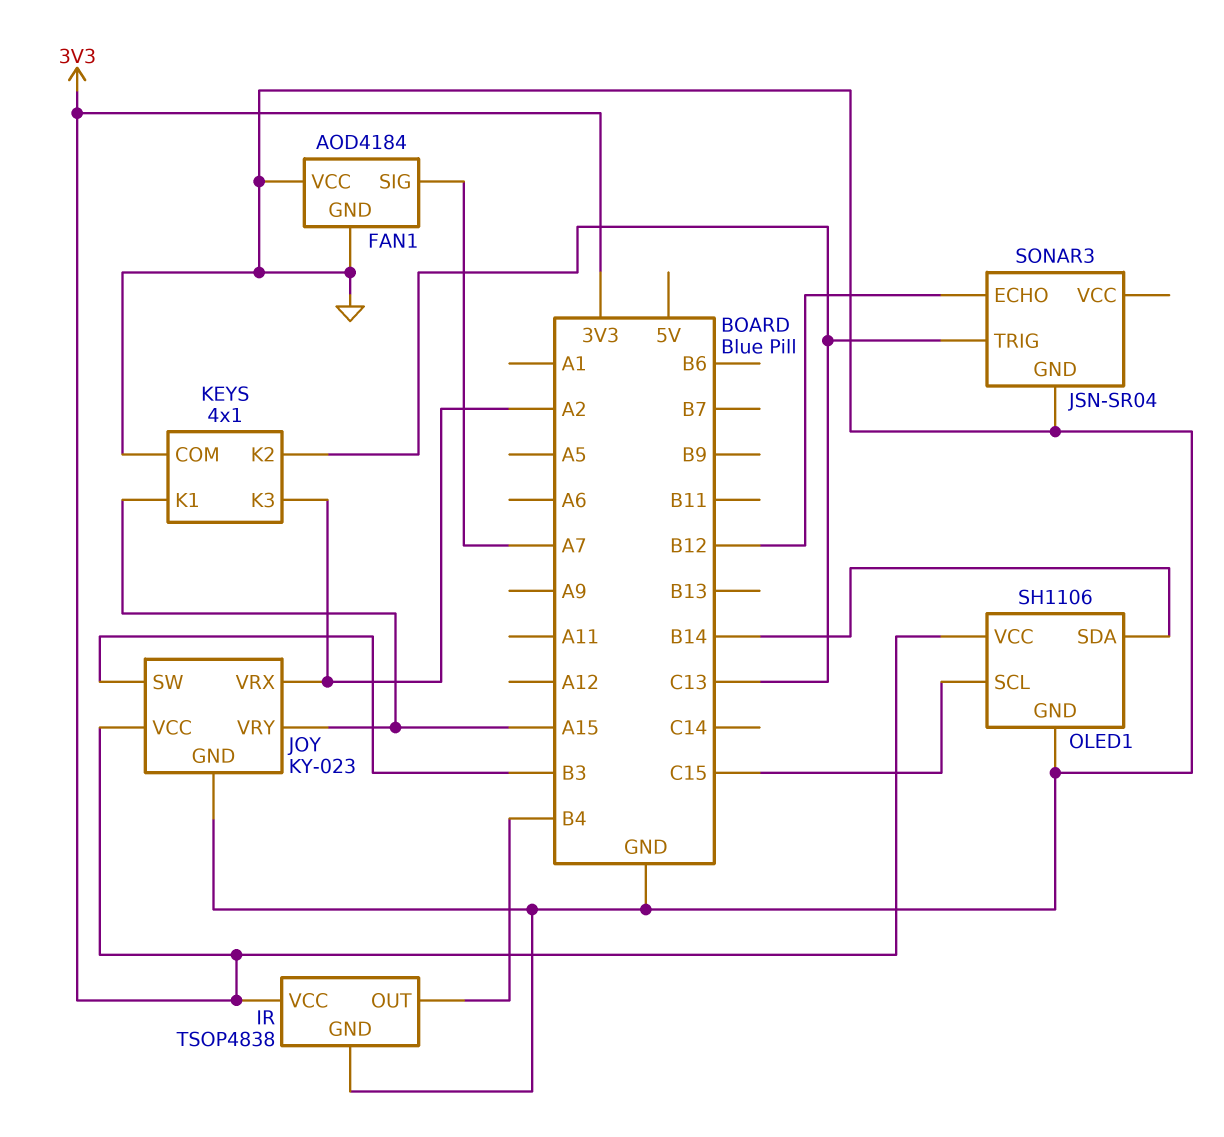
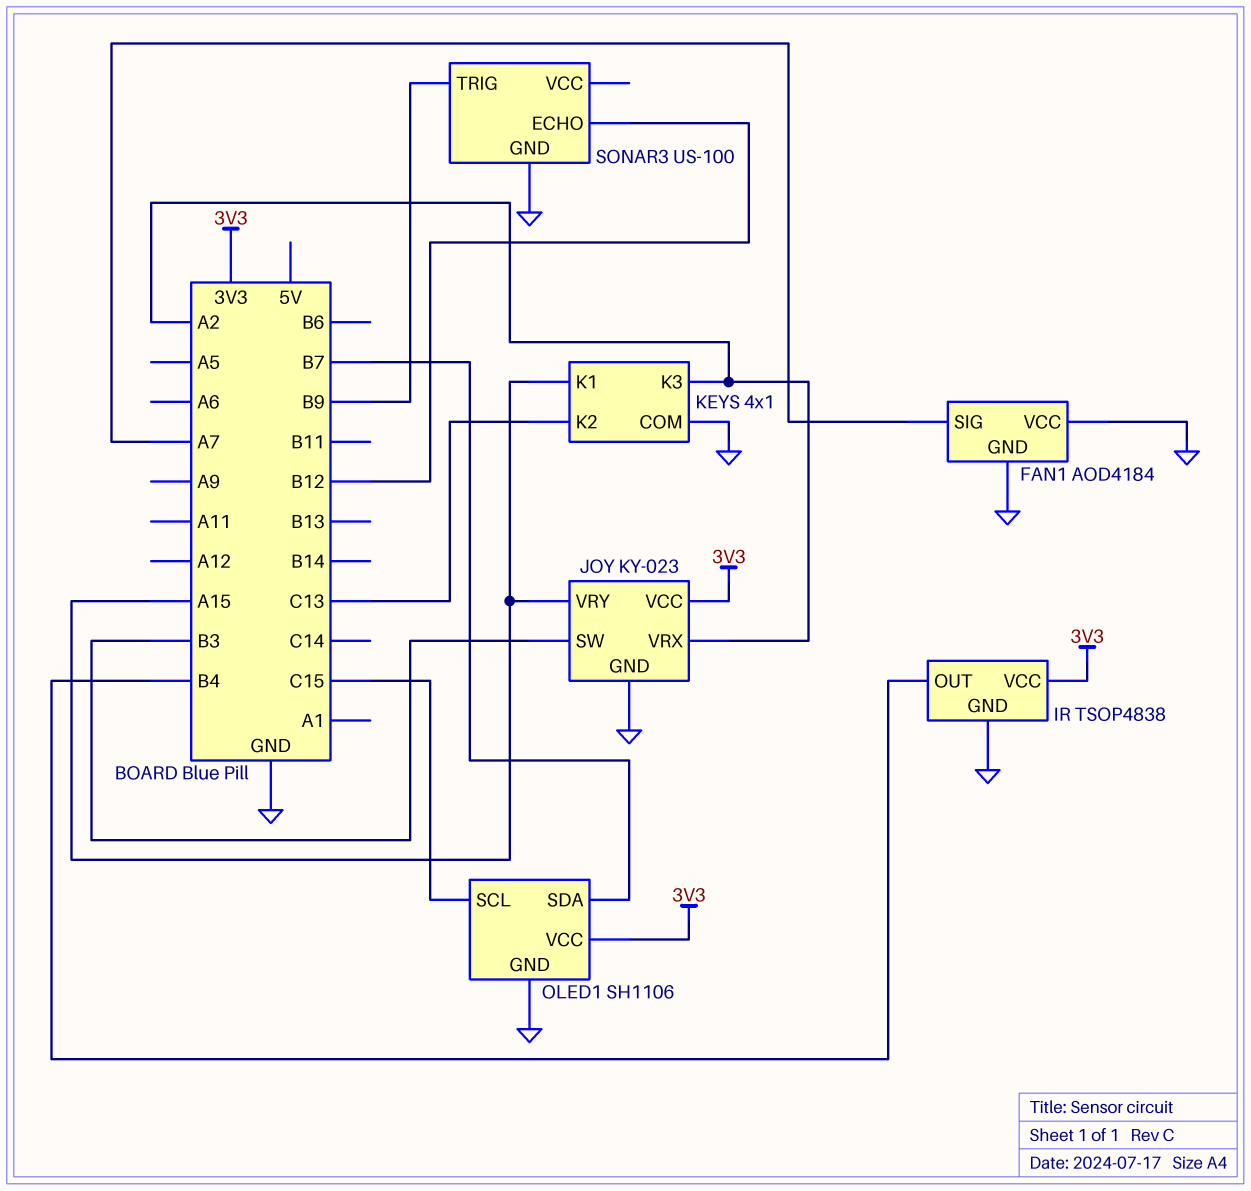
OLED1 pin SDA: B14 -> B7
SONAR3: JSN-SR04 -> US-100
SONAR3 pin TRIG: C13 -> B9

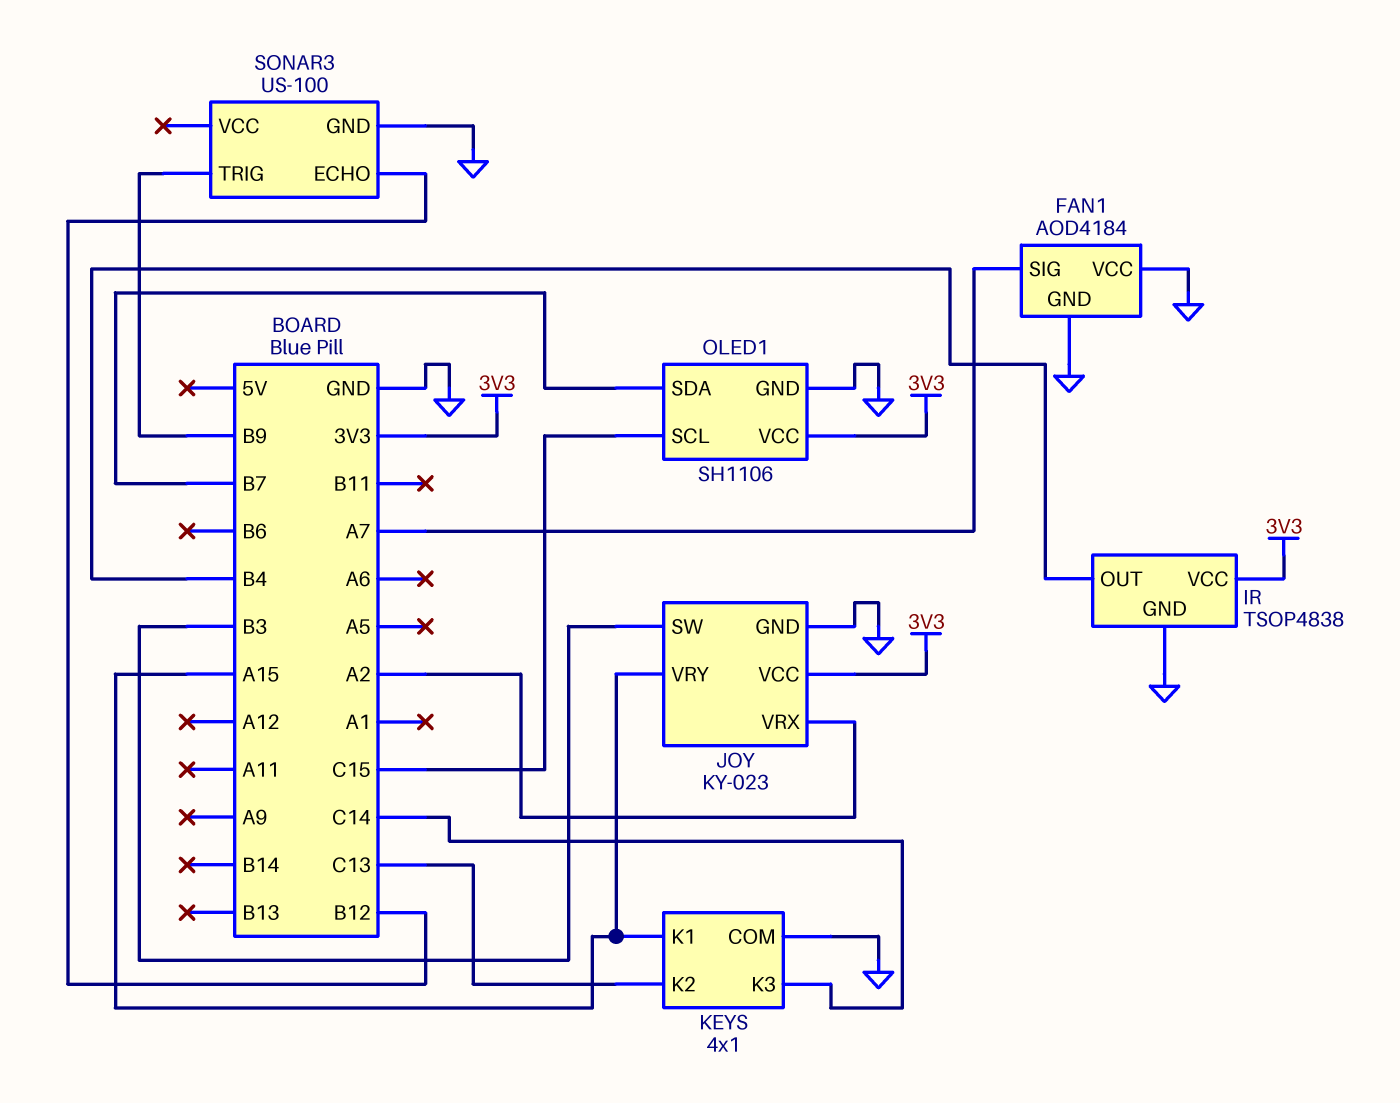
KEYS pin K3: A2 -> C14

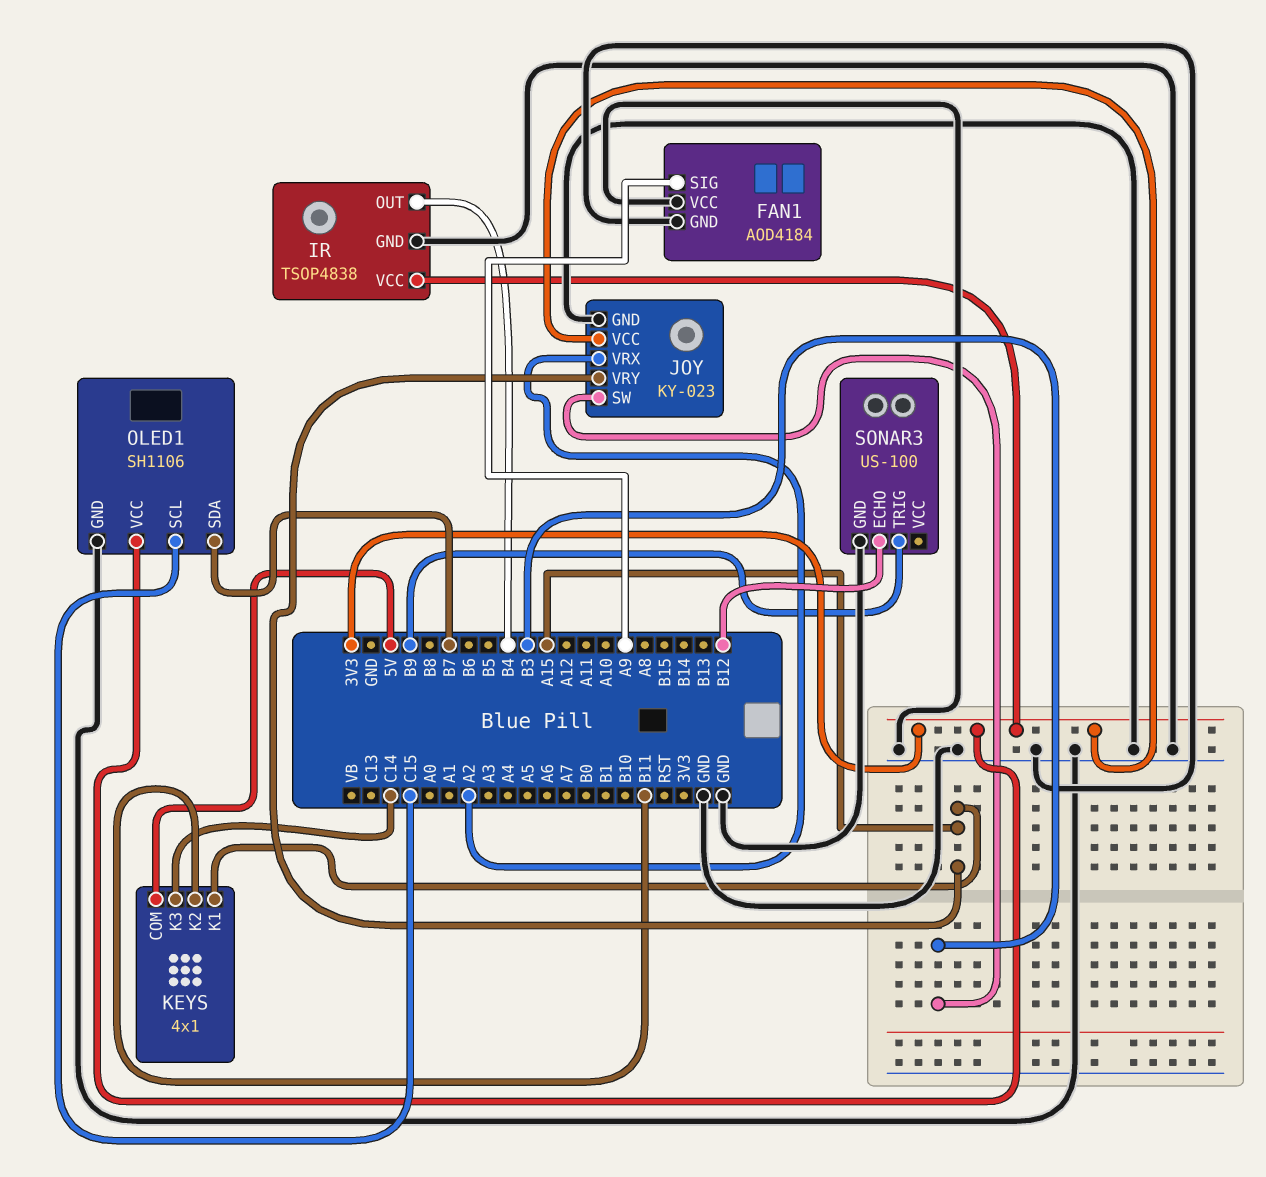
FAN1 pin SIG: A7 -> A9
KEYS pin COM: GND -> 5V
KEYS pin K2: C13 -> B11

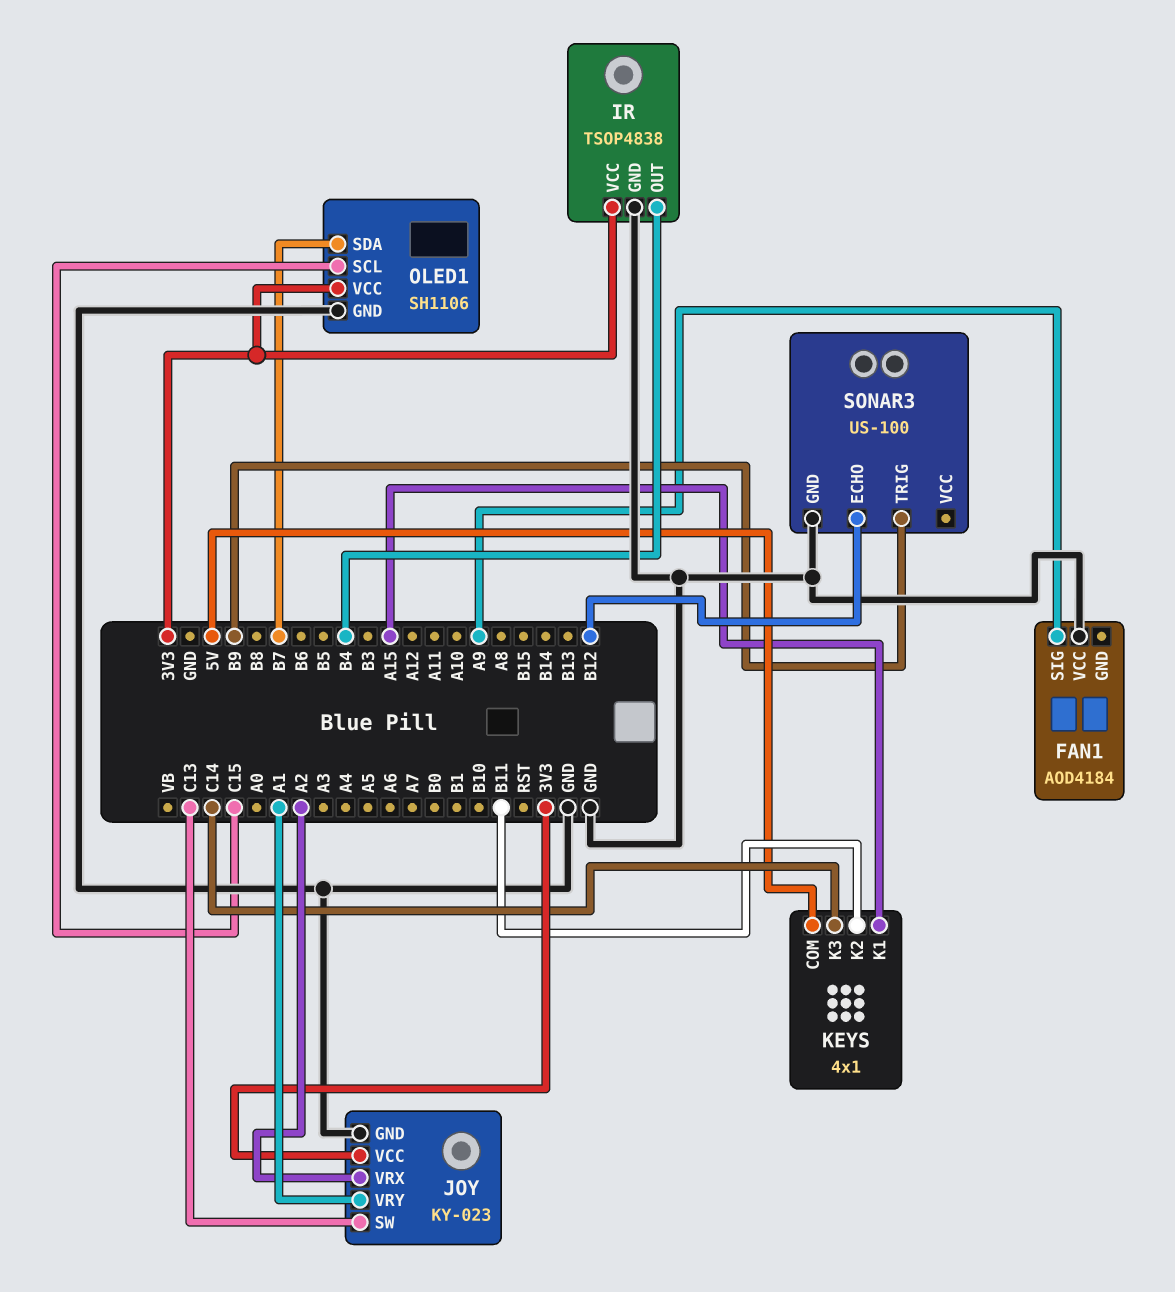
FAN1 pin GND: GND -> none
JOY pin SW: B3 -> C13
JOY pin VRY: A15 -> A1

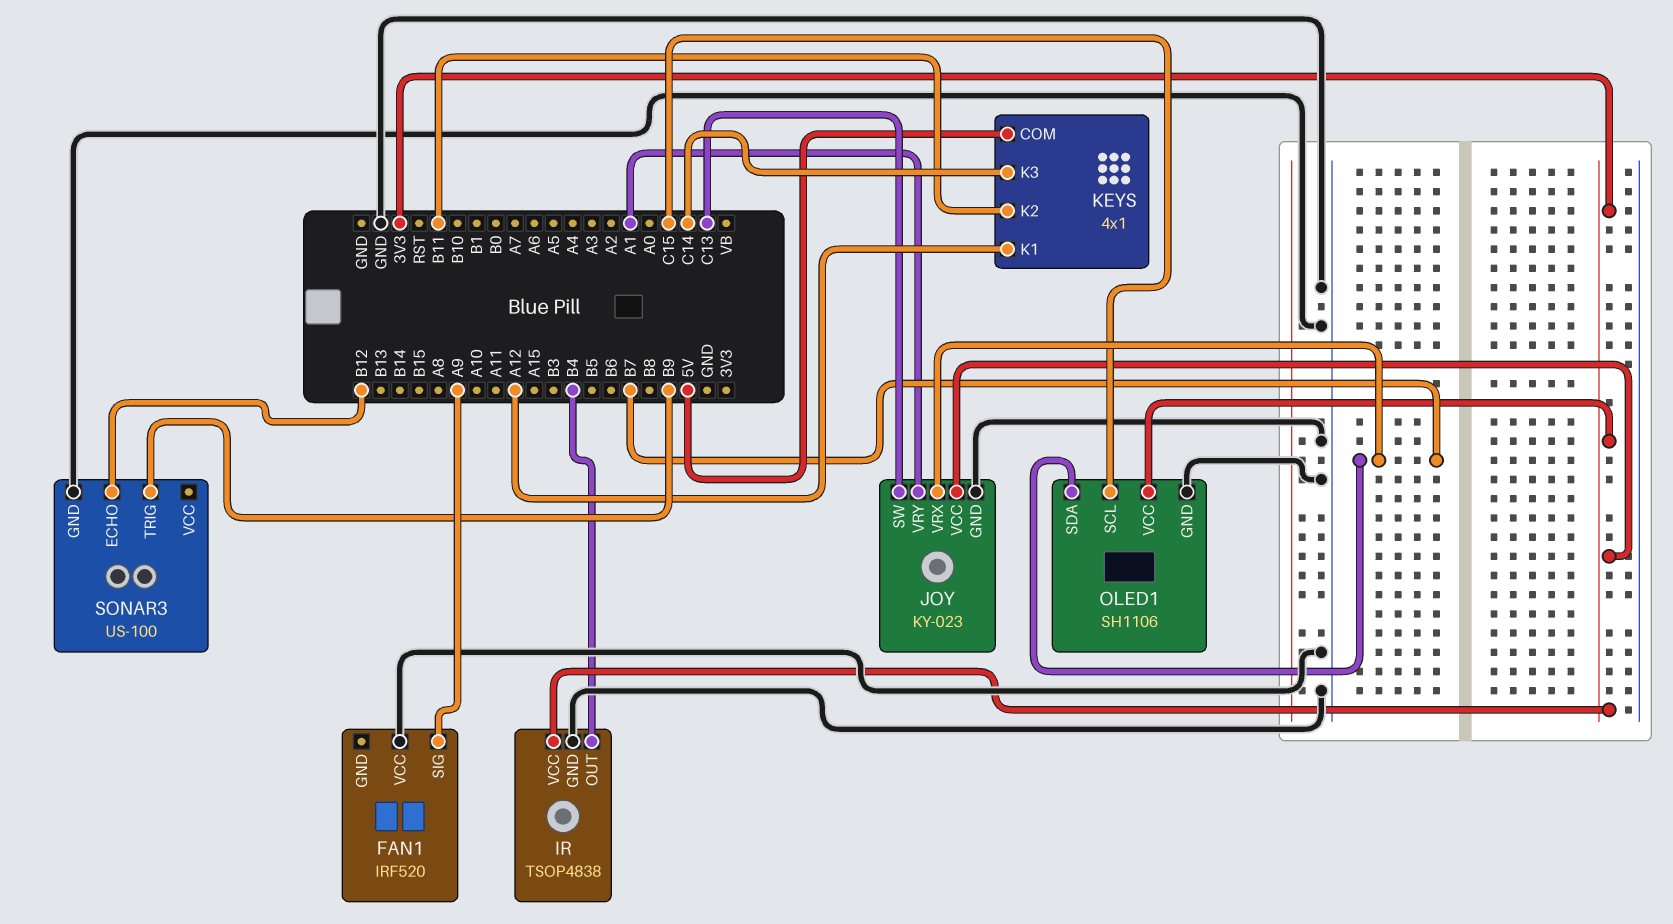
FAN1: AOD4184 -> IRF520
JOY pin VRX: A2 -> B7
KEYS pin K1: A15 -> A12

